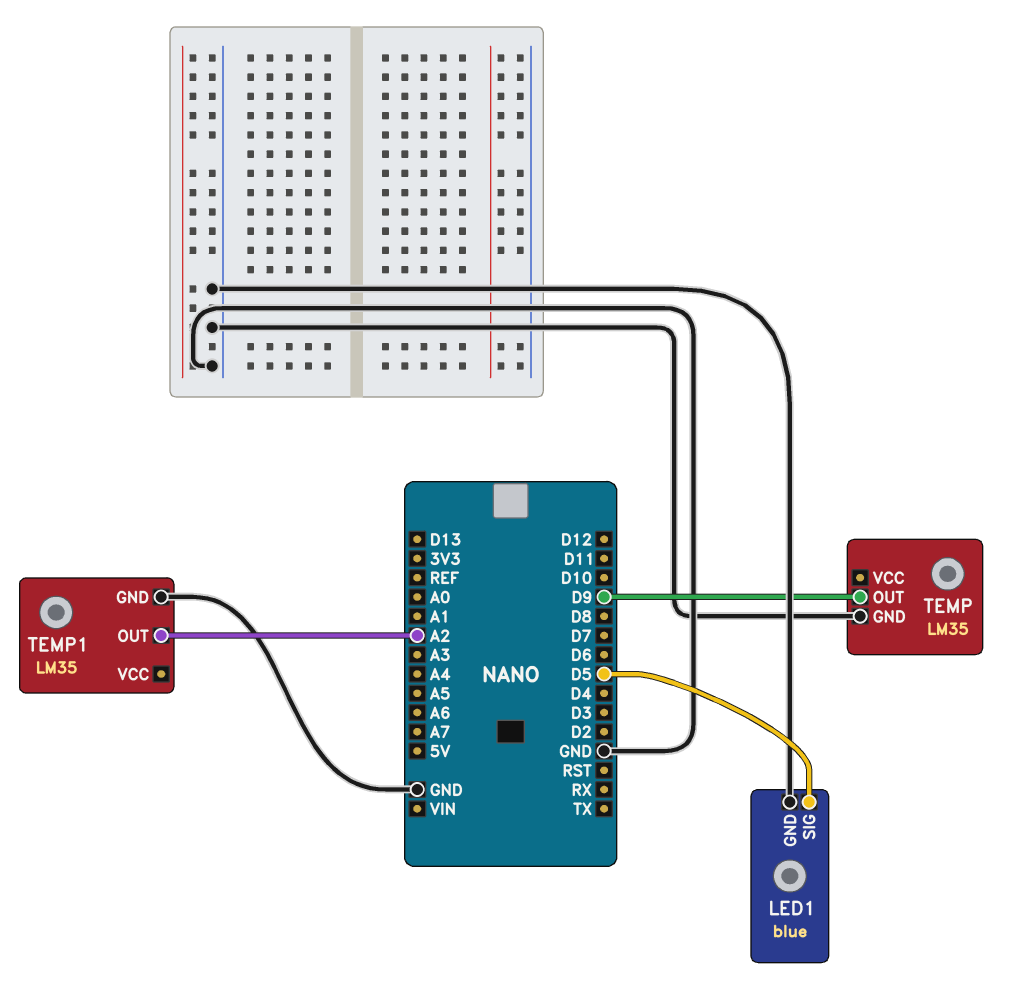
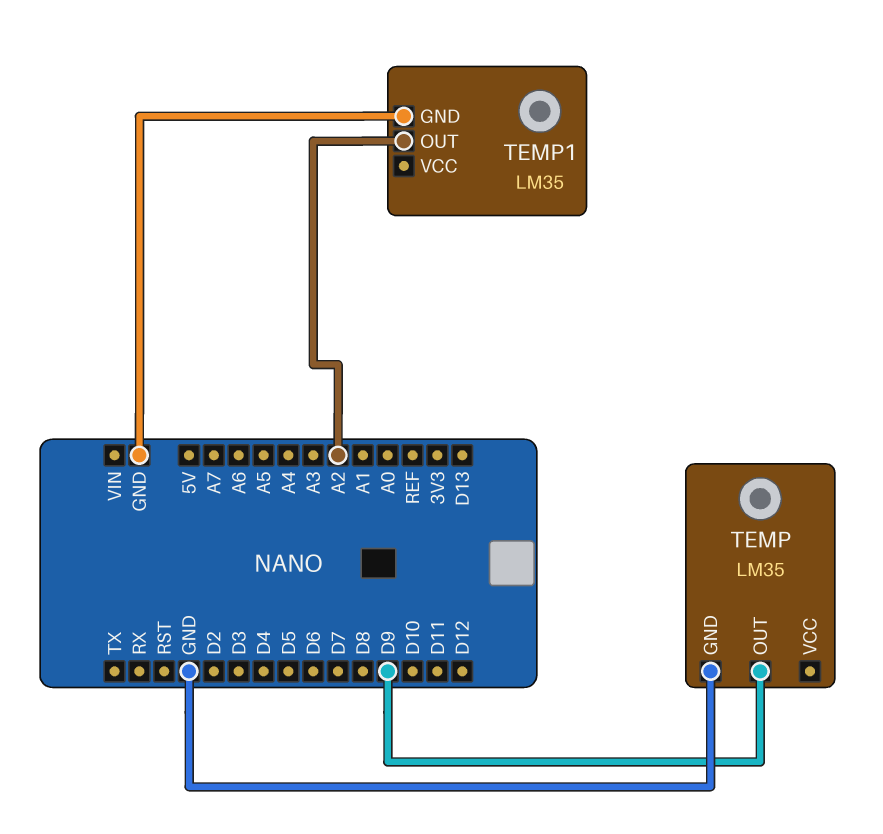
LED1: blue -> none
LED1 pin GND: GND -> none
LED1 pin SIG: D5 -> none

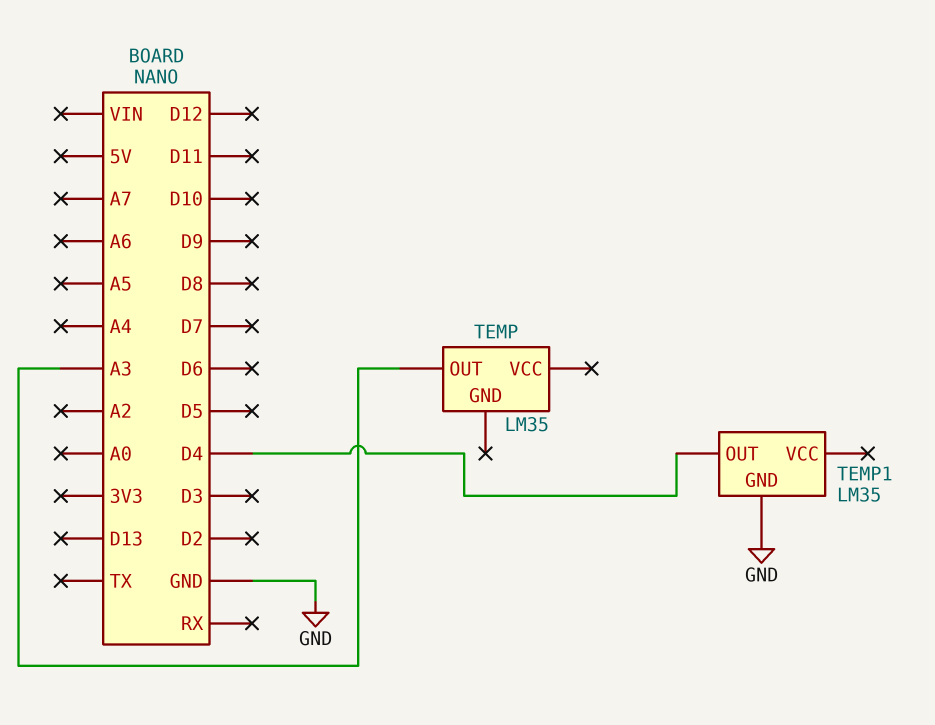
TEMP pin GND: GND -> none
TEMP pin OUT: D9 -> A3
TEMP1 pin OUT: A2 -> D4

